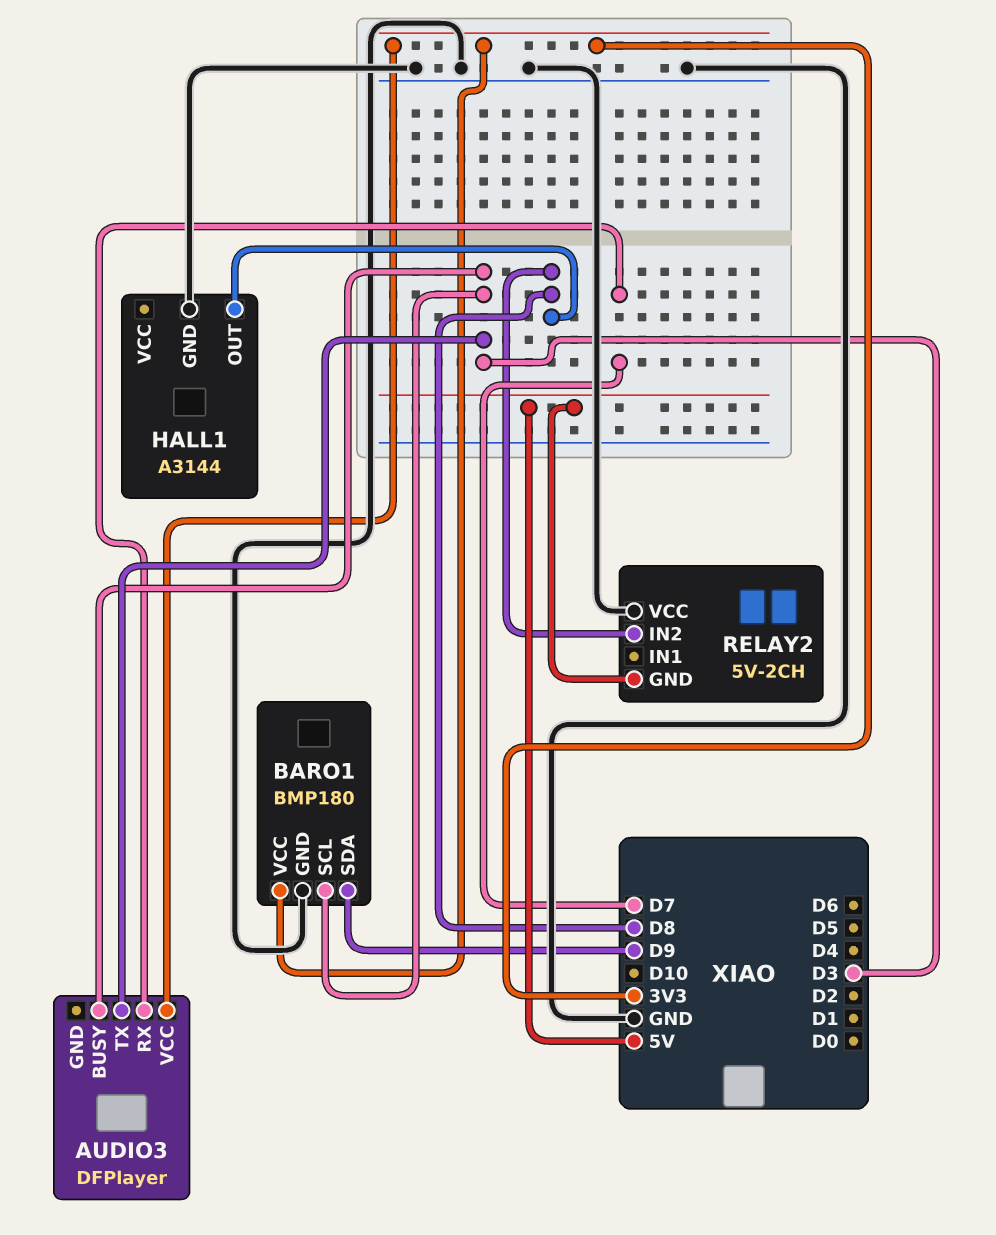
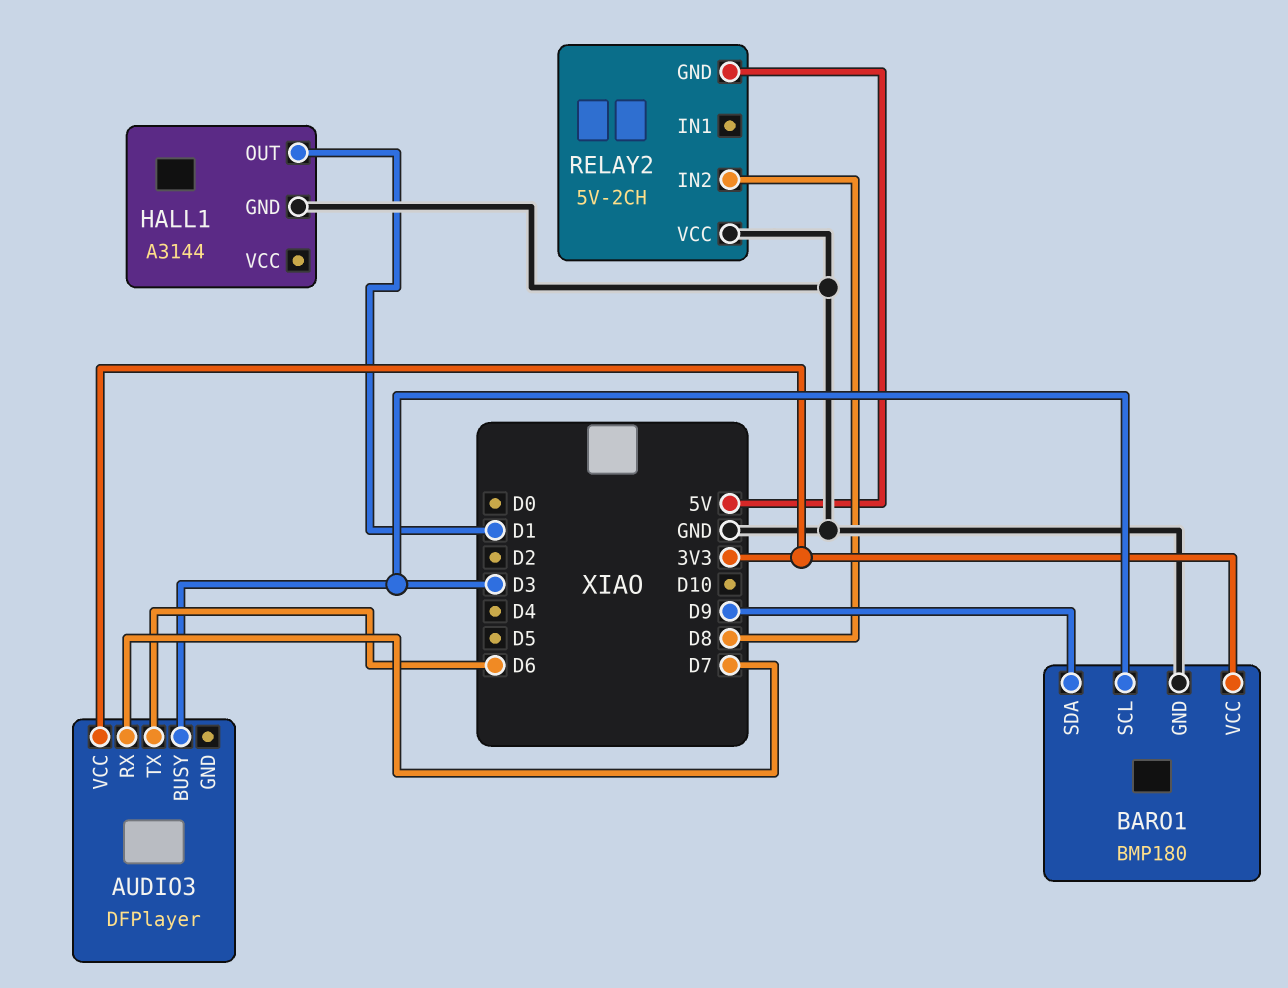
AUDIO3 pin TX: D3 -> D6
HALL1 pin OUT: D8 -> D1

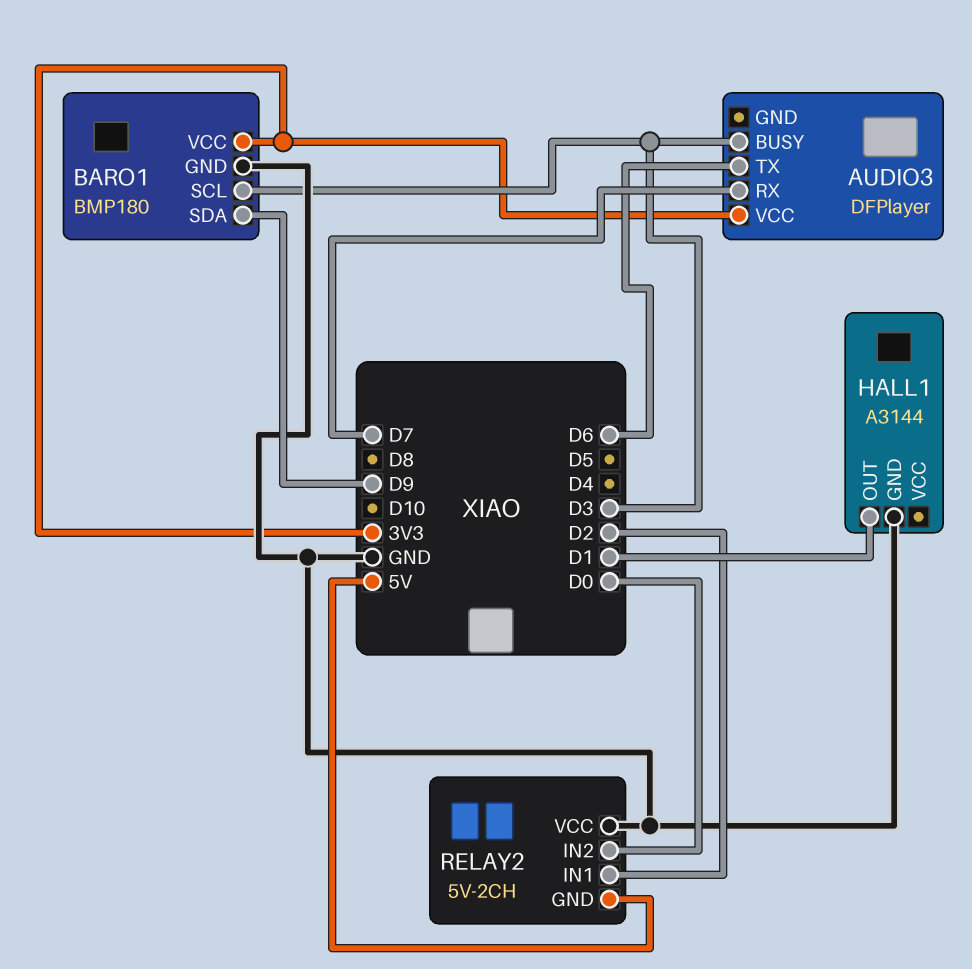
RELAY2 pin IN1: none -> D2
RELAY2 pin IN2: D8 -> D0

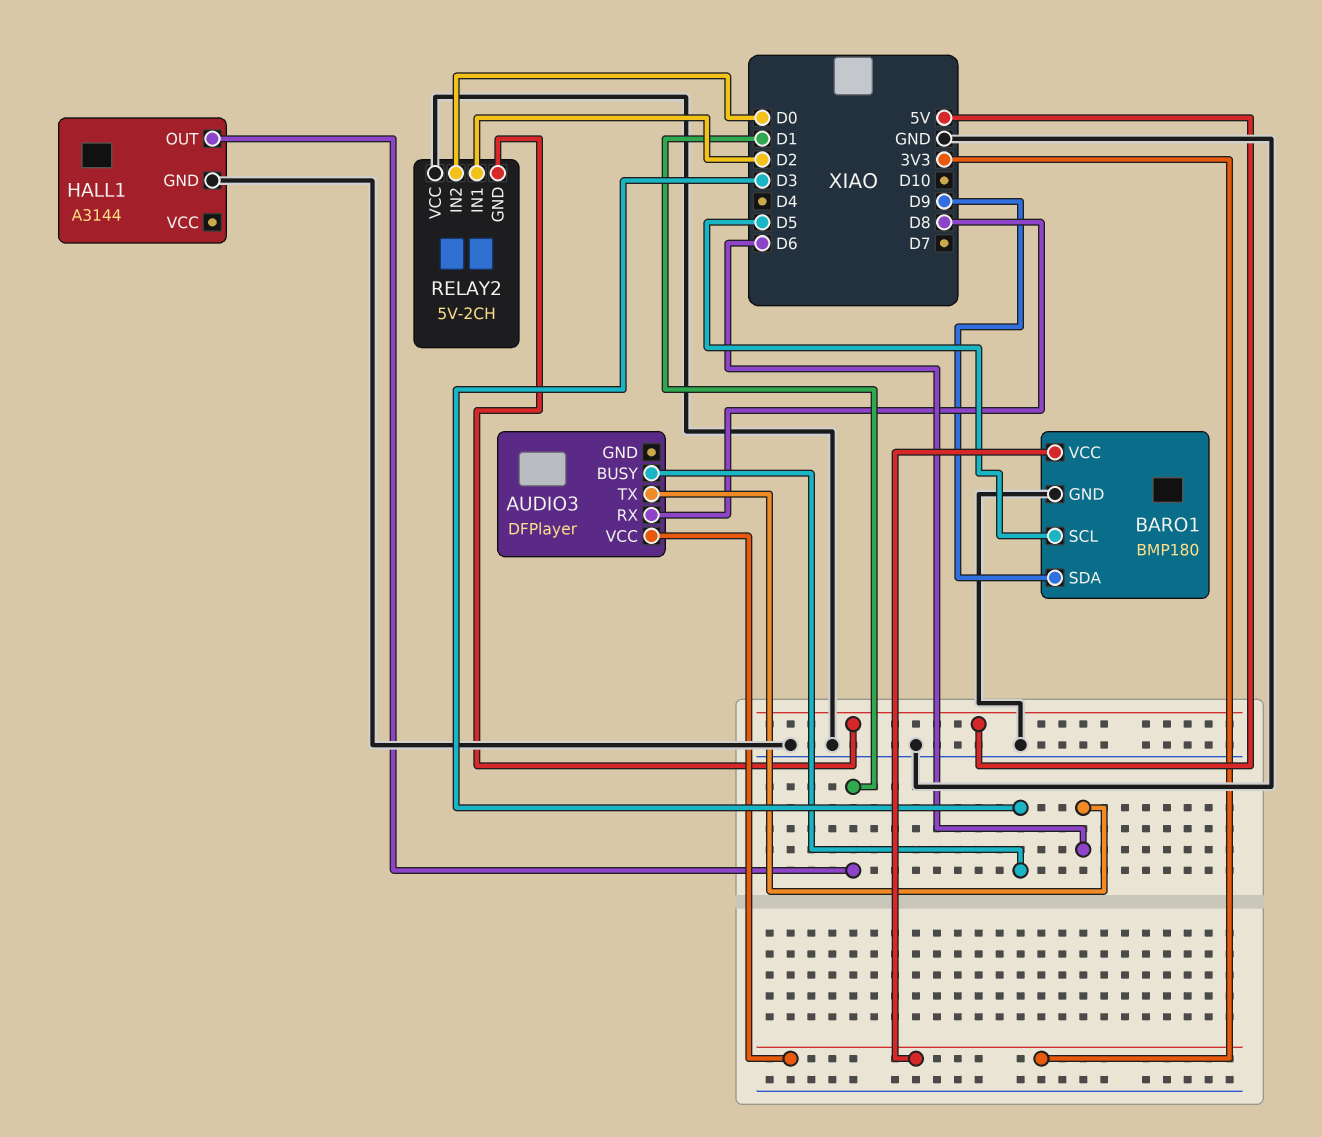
AUDIO3 pin RX: D7 -> D8
BARO1 pin SCL: D3 -> D5

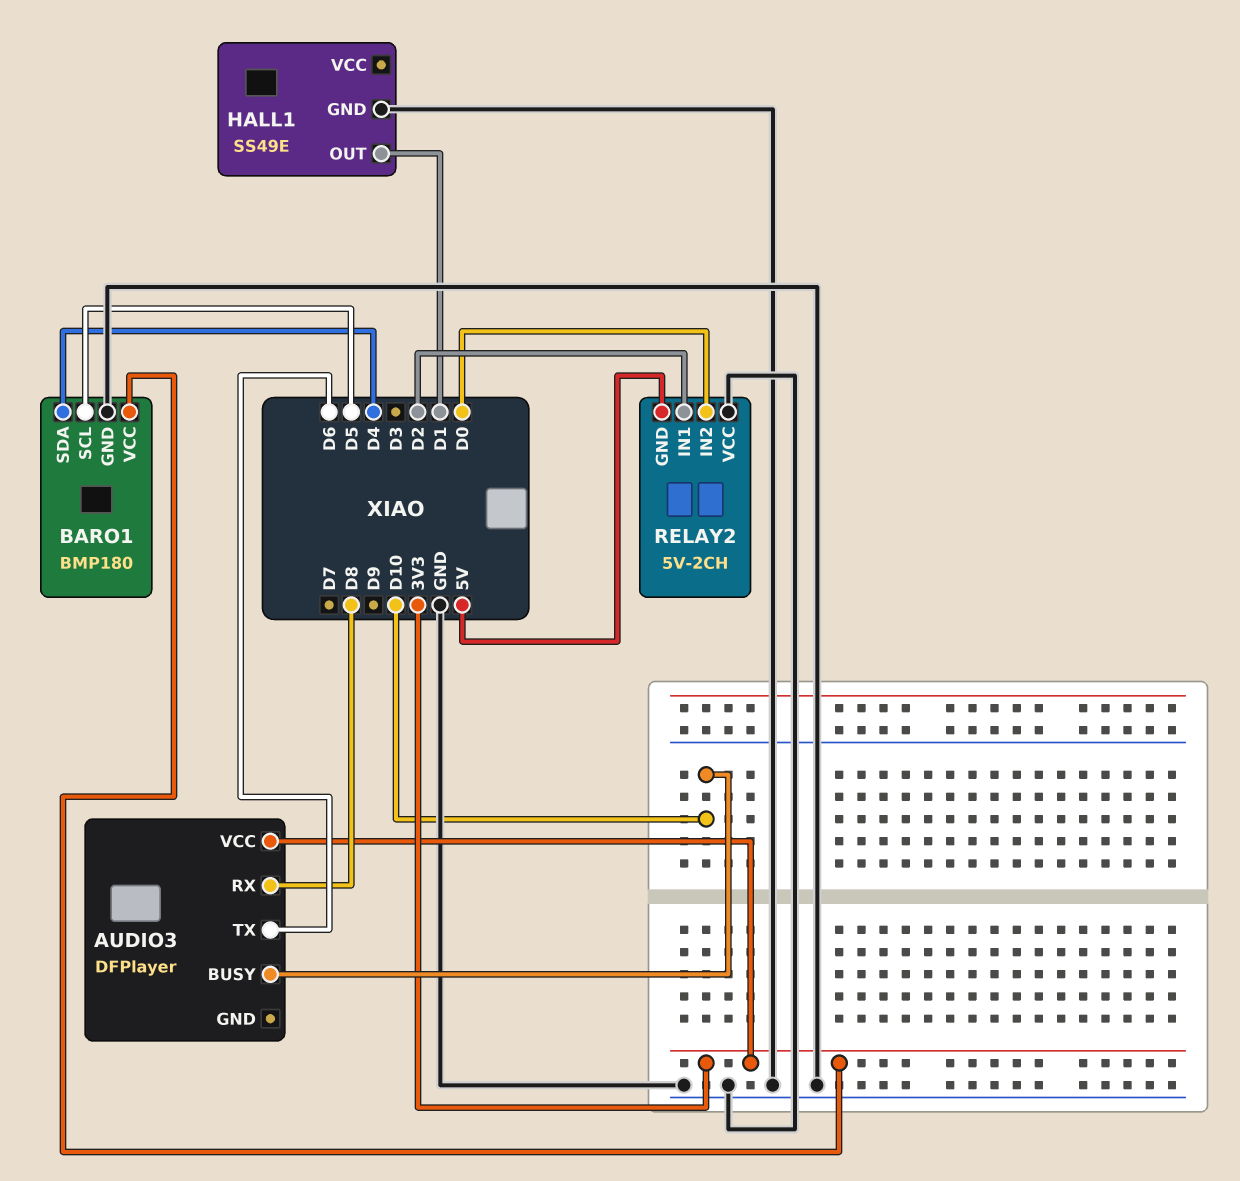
AUDIO3 pin BUSY: D3 -> D10
BARO1 pin SDA: D9 -> D4
HALL1: A3144 -> SS49E

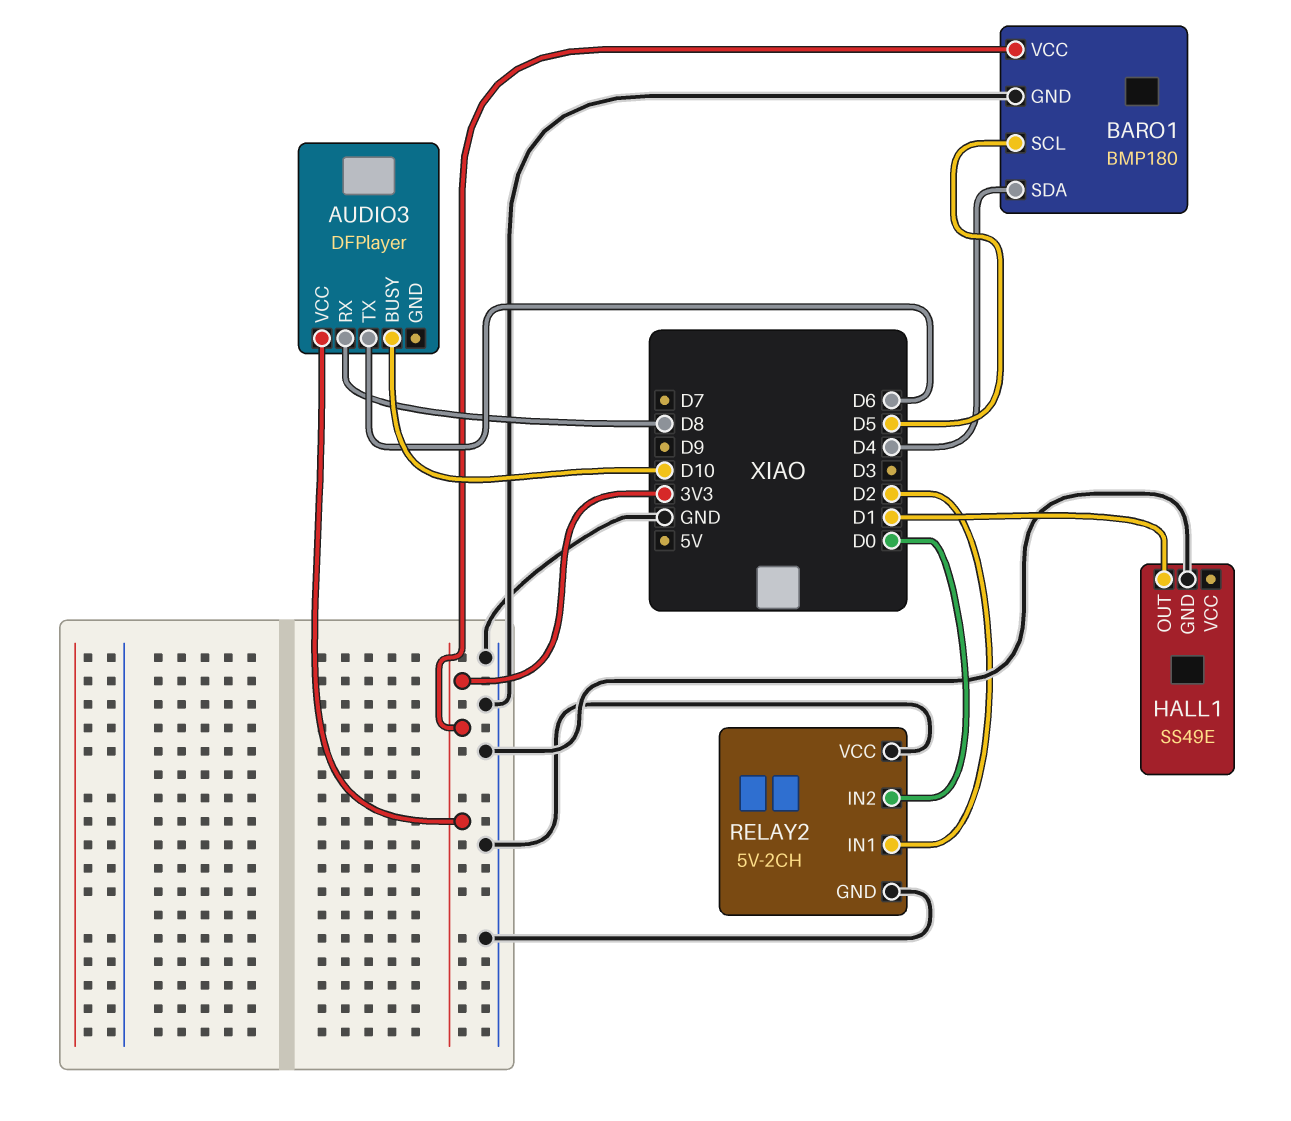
RELAY2 pin GND: 5V -> GND

